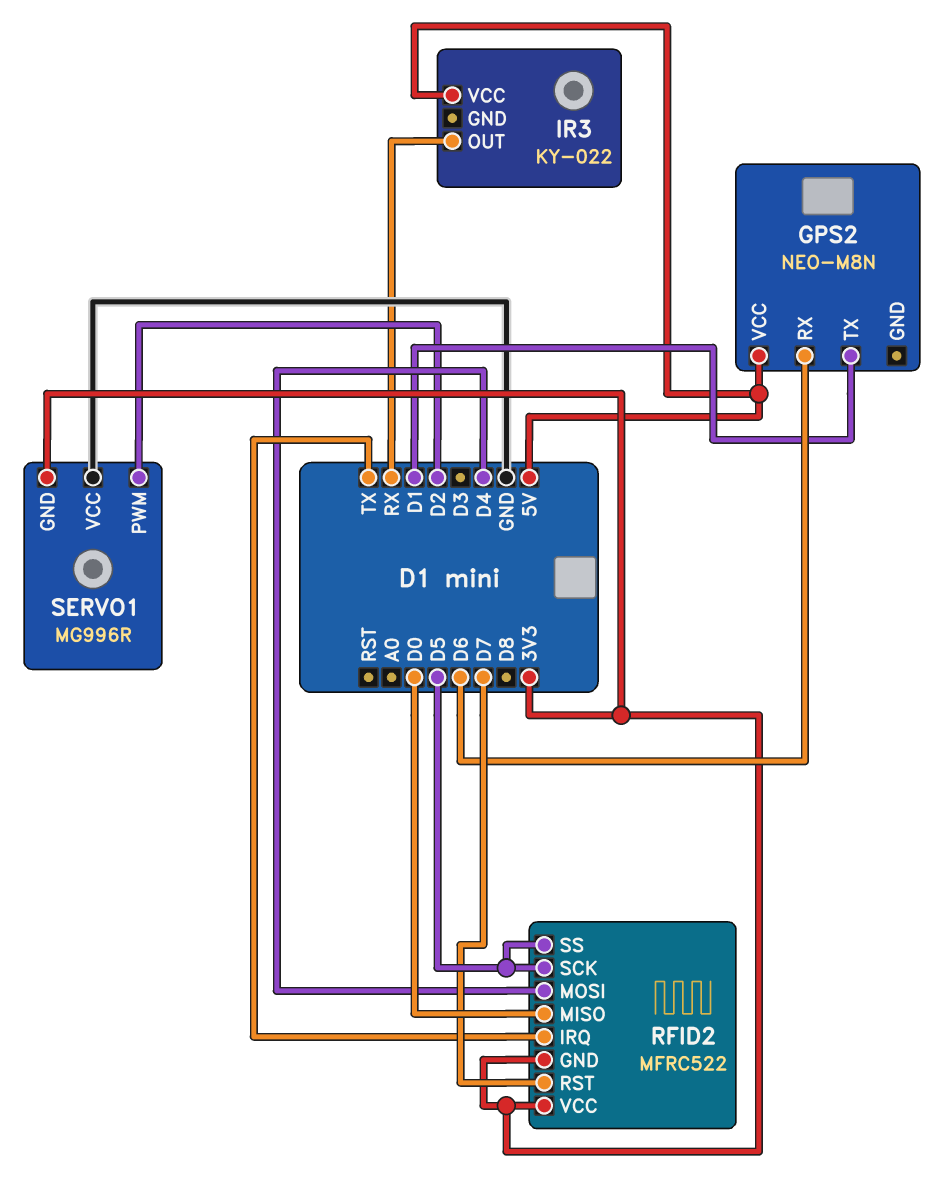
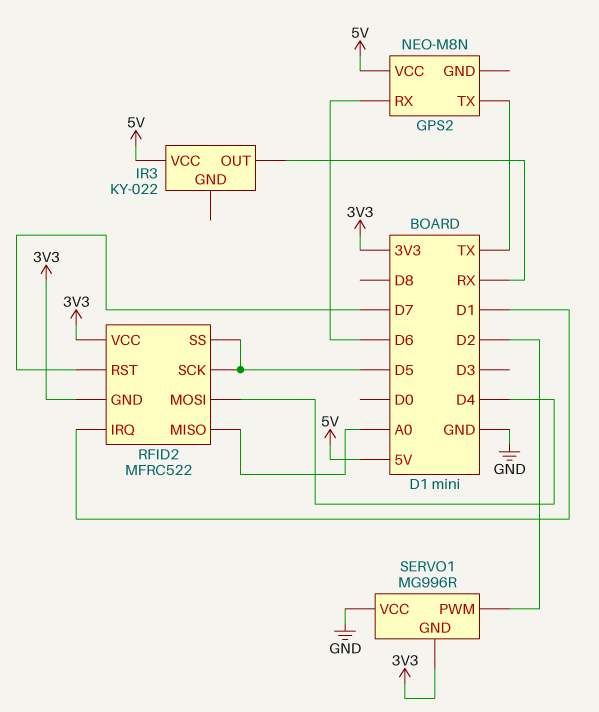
GPS2 pin TX: D1 -> TX
RFID2 pin IRQ: TX -> D1
RFID2 pin MISO: D0 -> A0

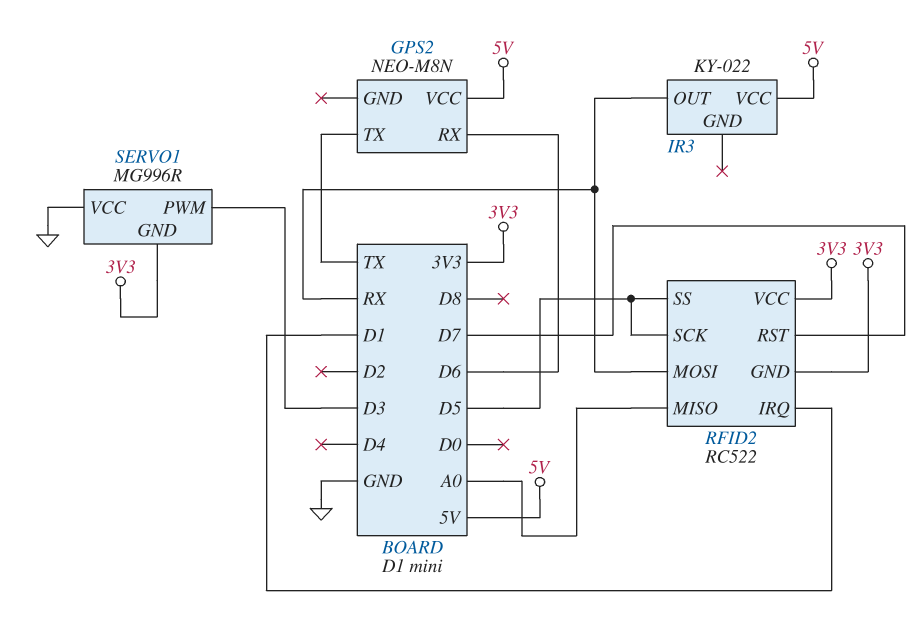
RFID2: MFRC522 -> RC522
RFID2 pin MOSI: D4 -> RX
SERVO1 pin PWM: D2 -> D3

